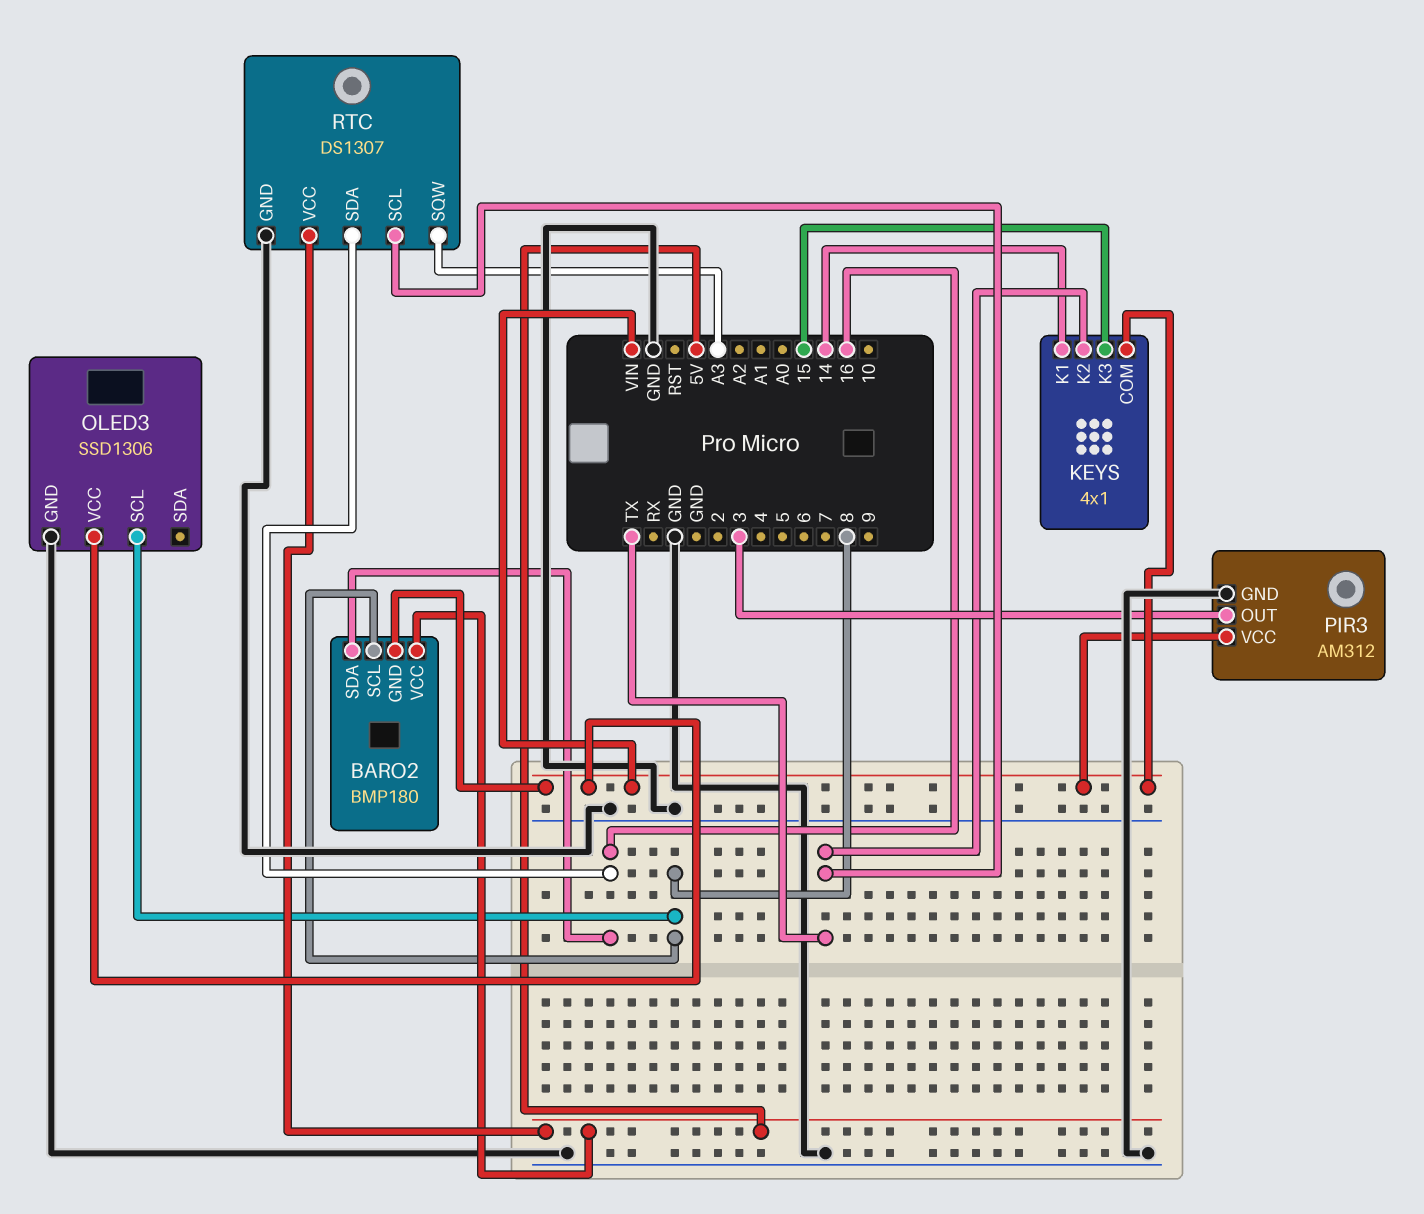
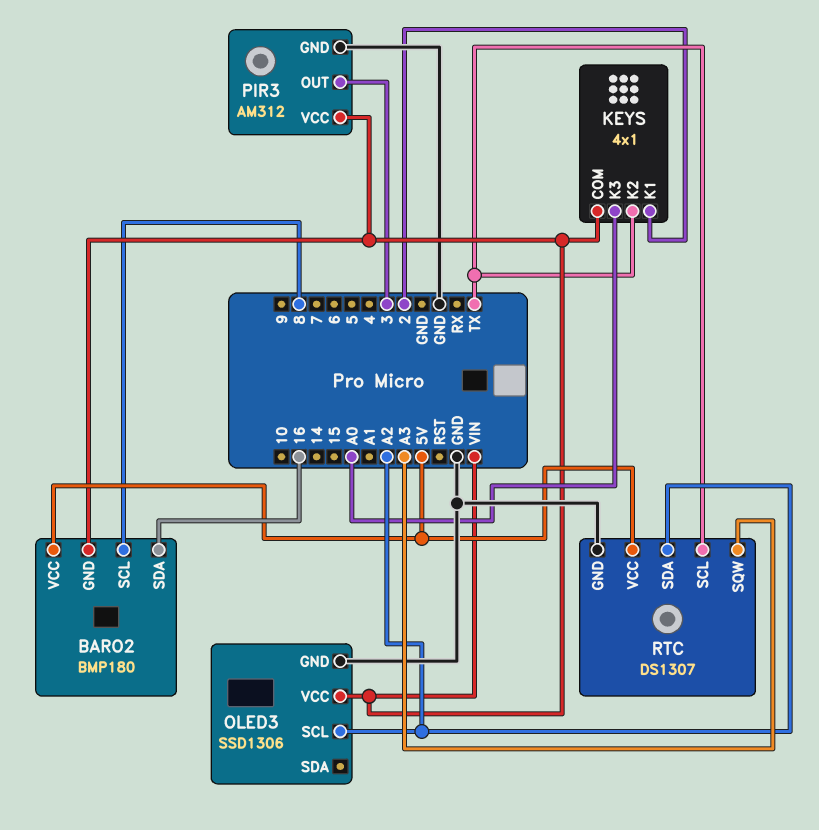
KEYS pin K1: 14 -> 2
KEYS pin K3: 15 -> A0
OLED3 pin SCL: 8 -> A2
RTC pin SDA: 16 -> A2

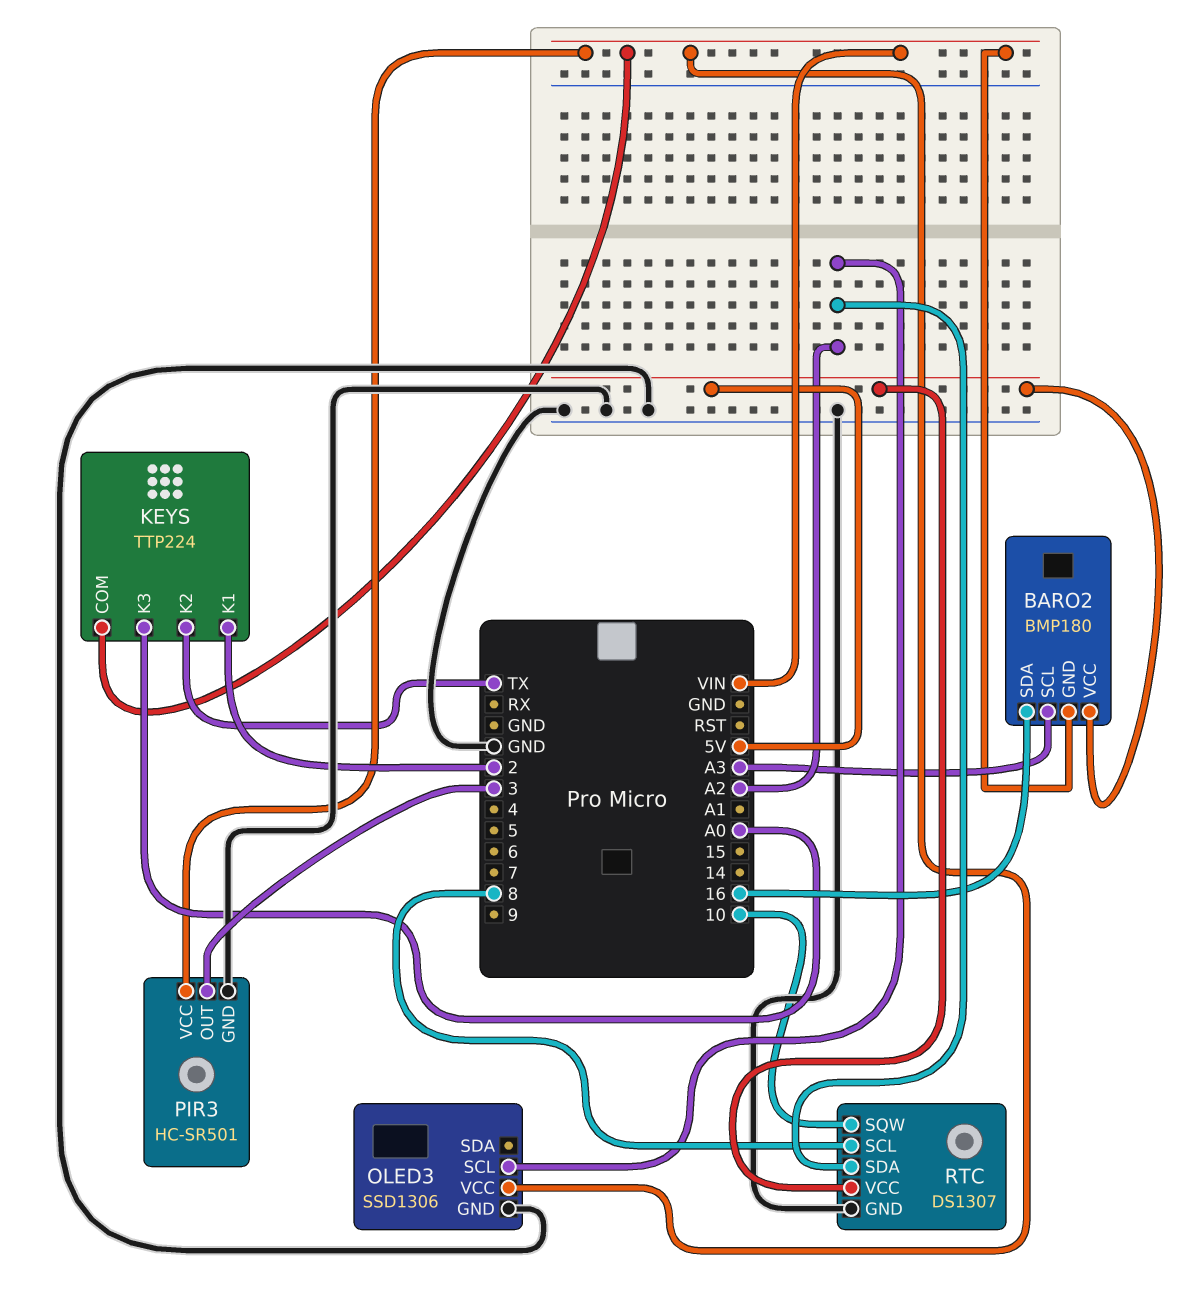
BARO2 pin SCL: 8 -> A3
KEYS: 4x1 -> TTP224
PIR3: AM312 -> HC-SR501
RTC pin SCL: TX -> 8
RTC pin SQW: A3 -> 10

